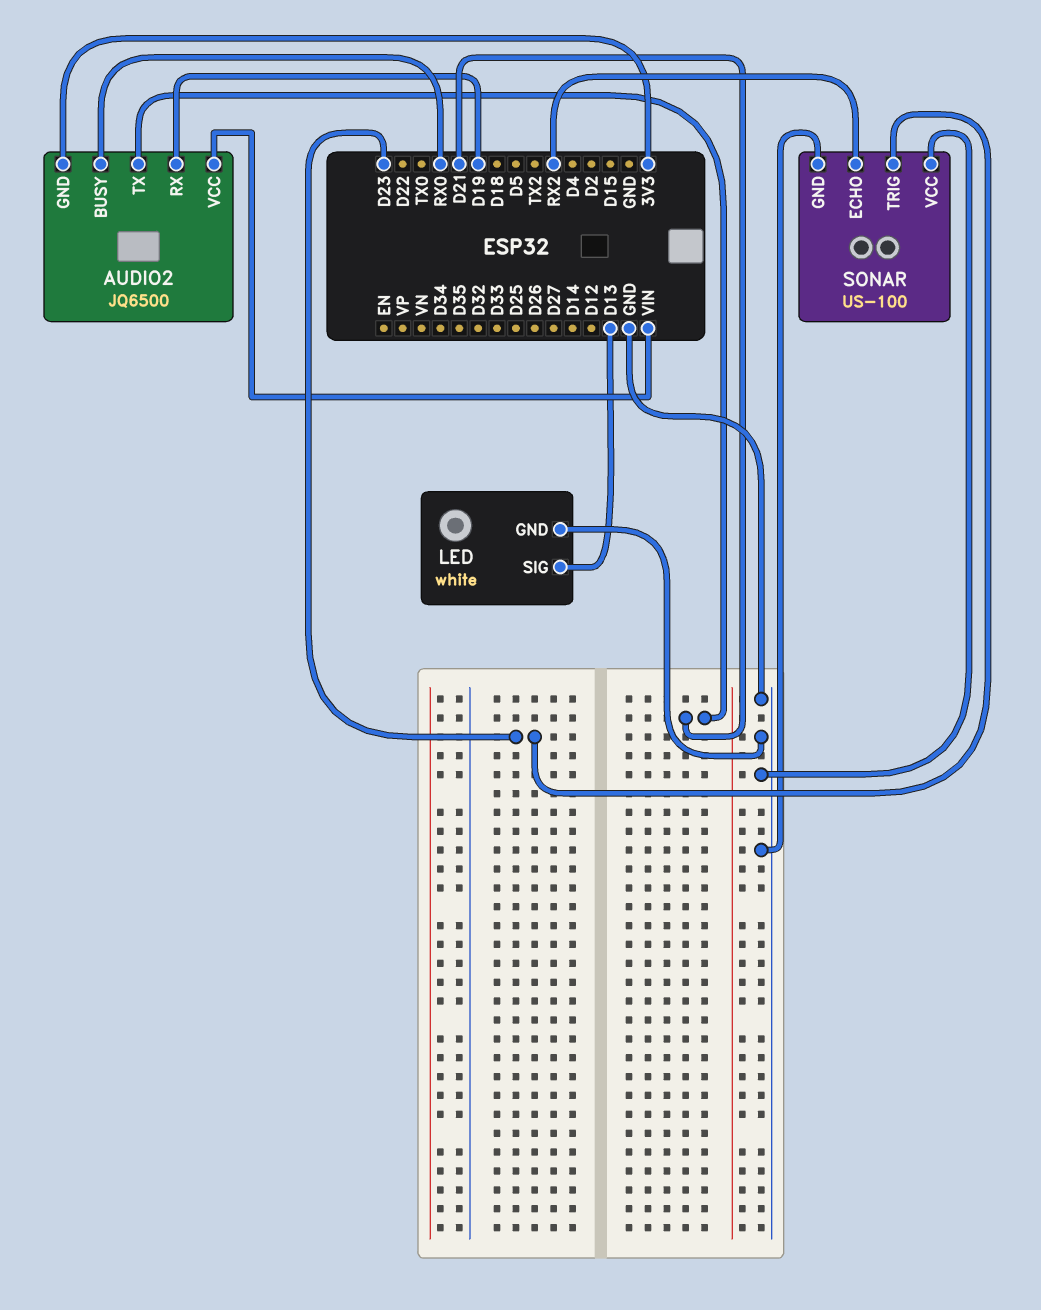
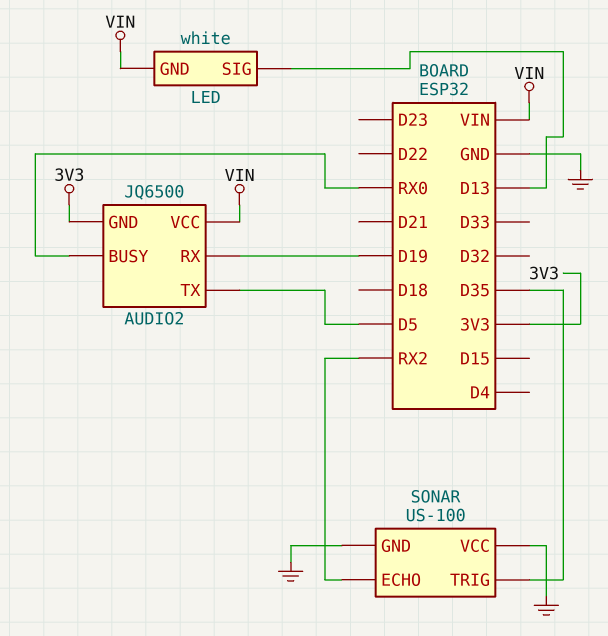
AUDIO2 pin TX: D21 -> D5
LED pin GND: GND -> VIN
SONAR pin TRIG: D23 -> D35

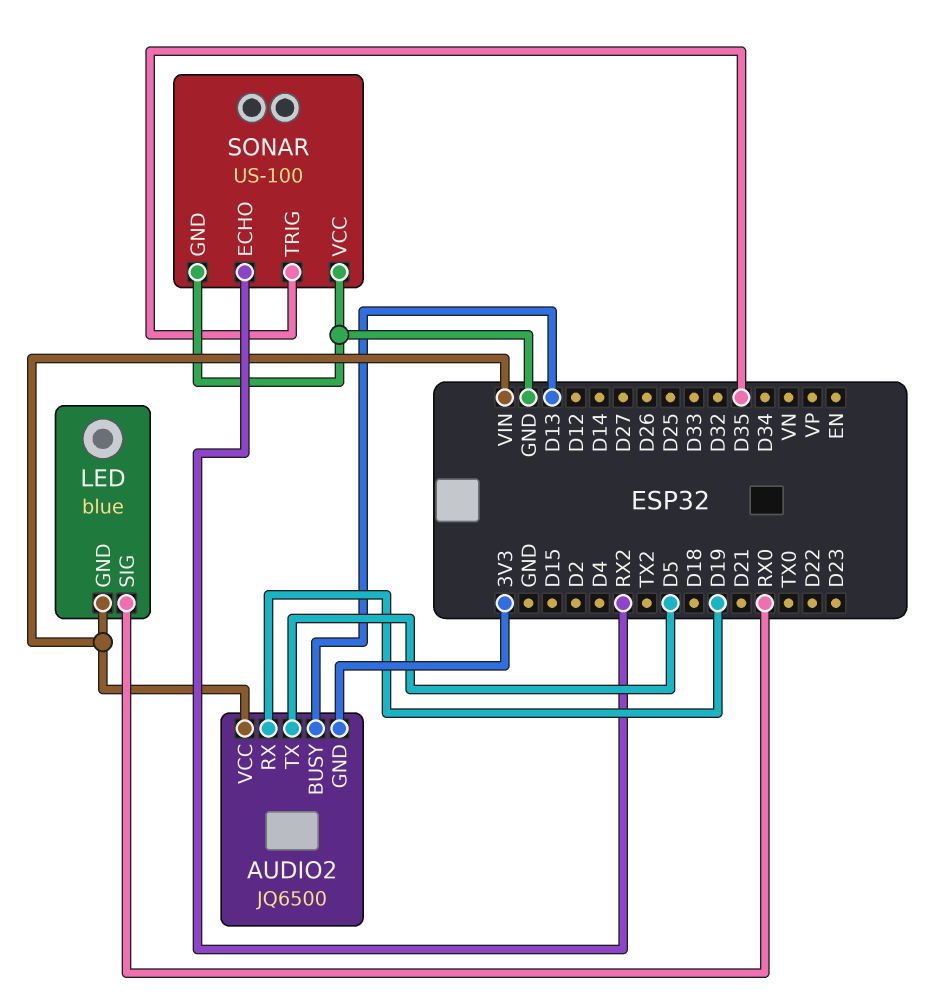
AUDIO2 pin BUSY: RX0 -> D13
LED: white -> blue
LED pin SIG: D13 -> RX0

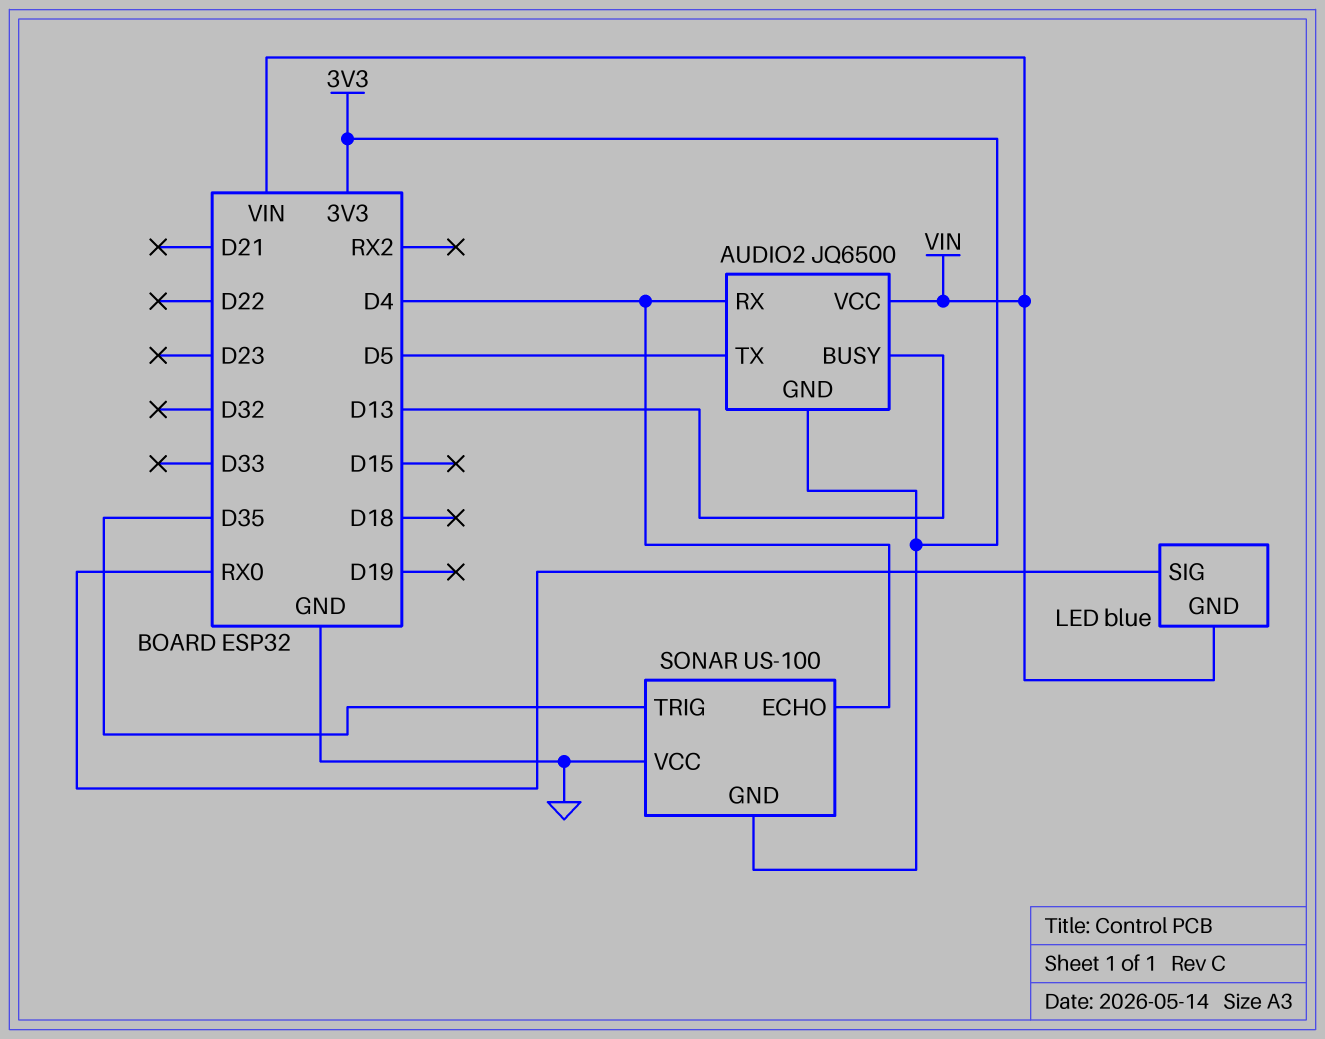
AUDIO2 pin RX: D19 -> D4
SONAR pin ECHO: RX2 -> D4
SONAR pin GND: GND -> 3V3

